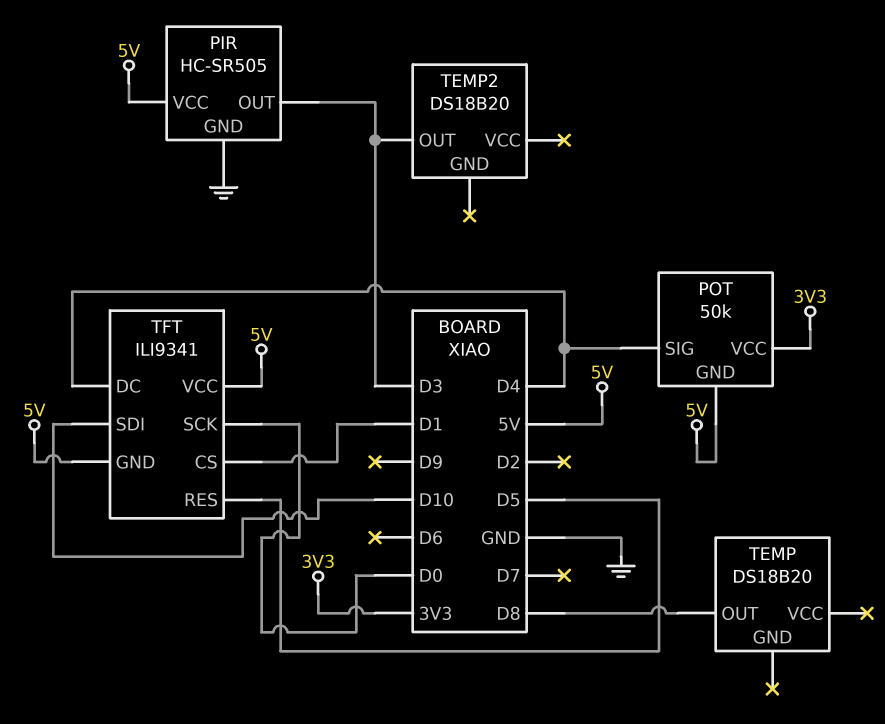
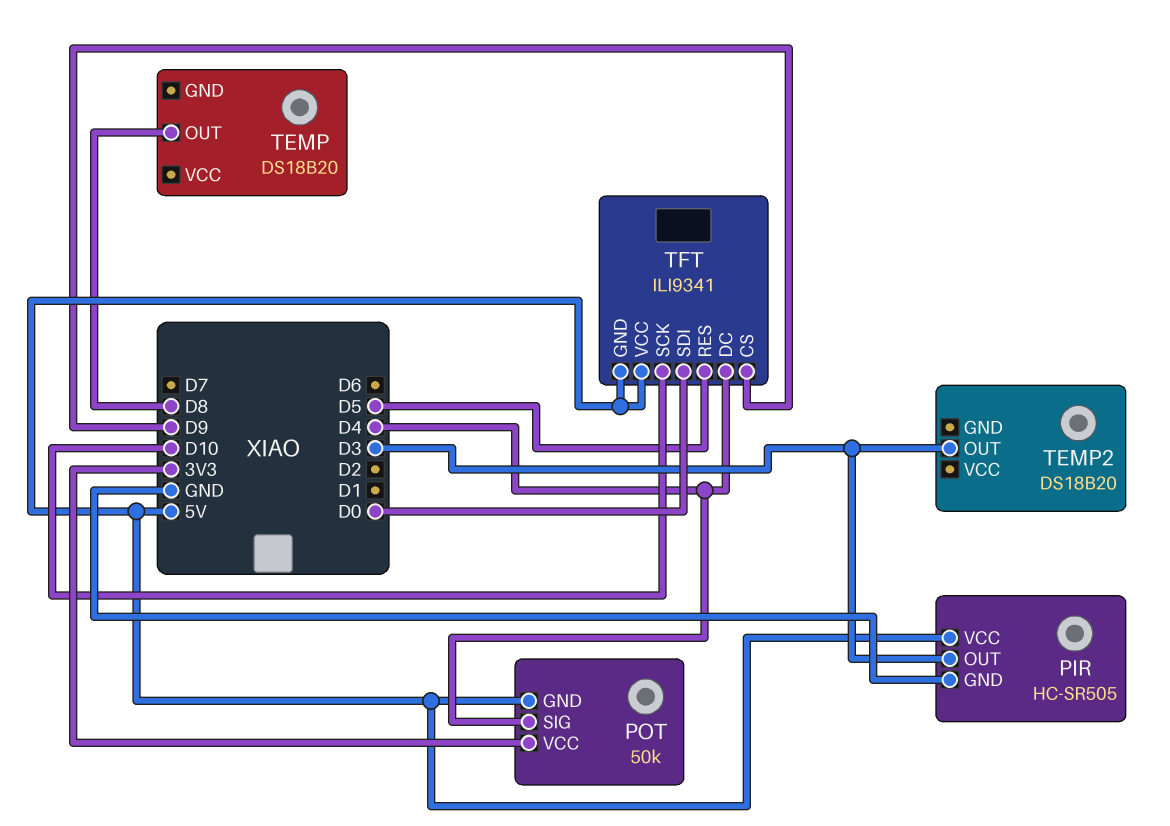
TFT pin CS: D1 -> D9
TFT pin SCK: D0 -> D10
TFT pin SDI: D10 -> D0

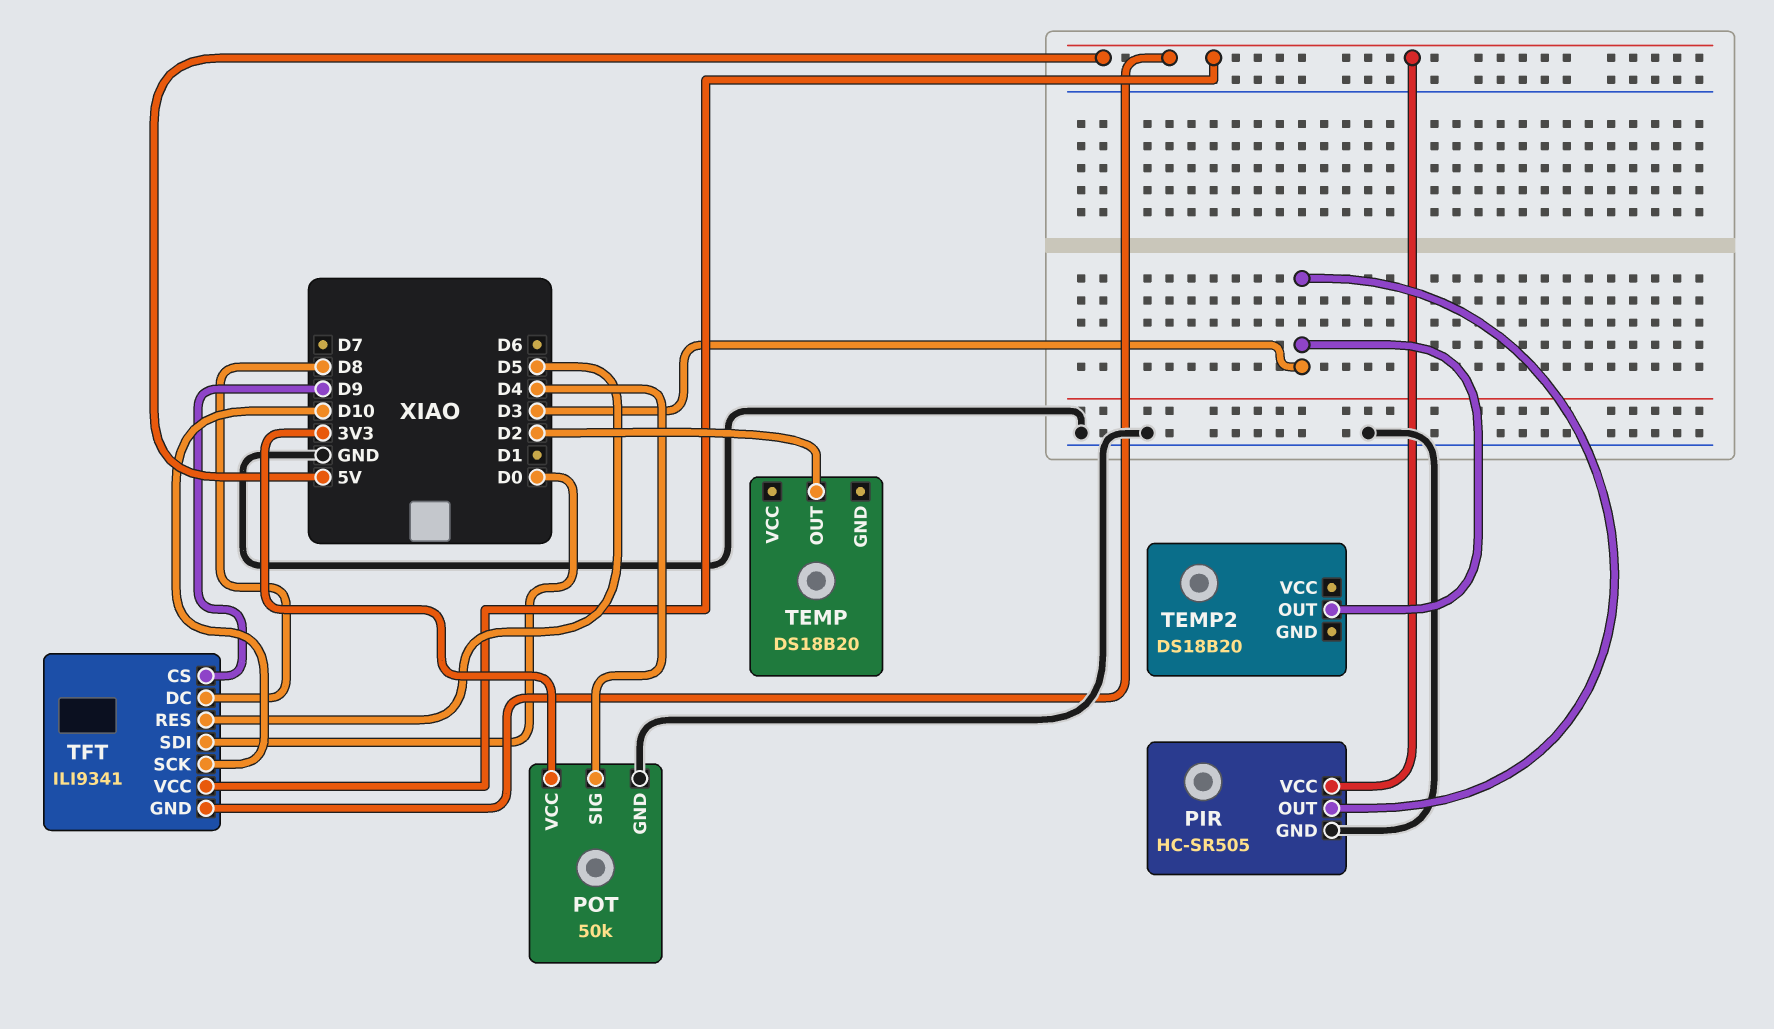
POT pin GND: 5V -> GND
TEMP pin OUT: D8 -> D2
TFT pin DC: D4 -> D8

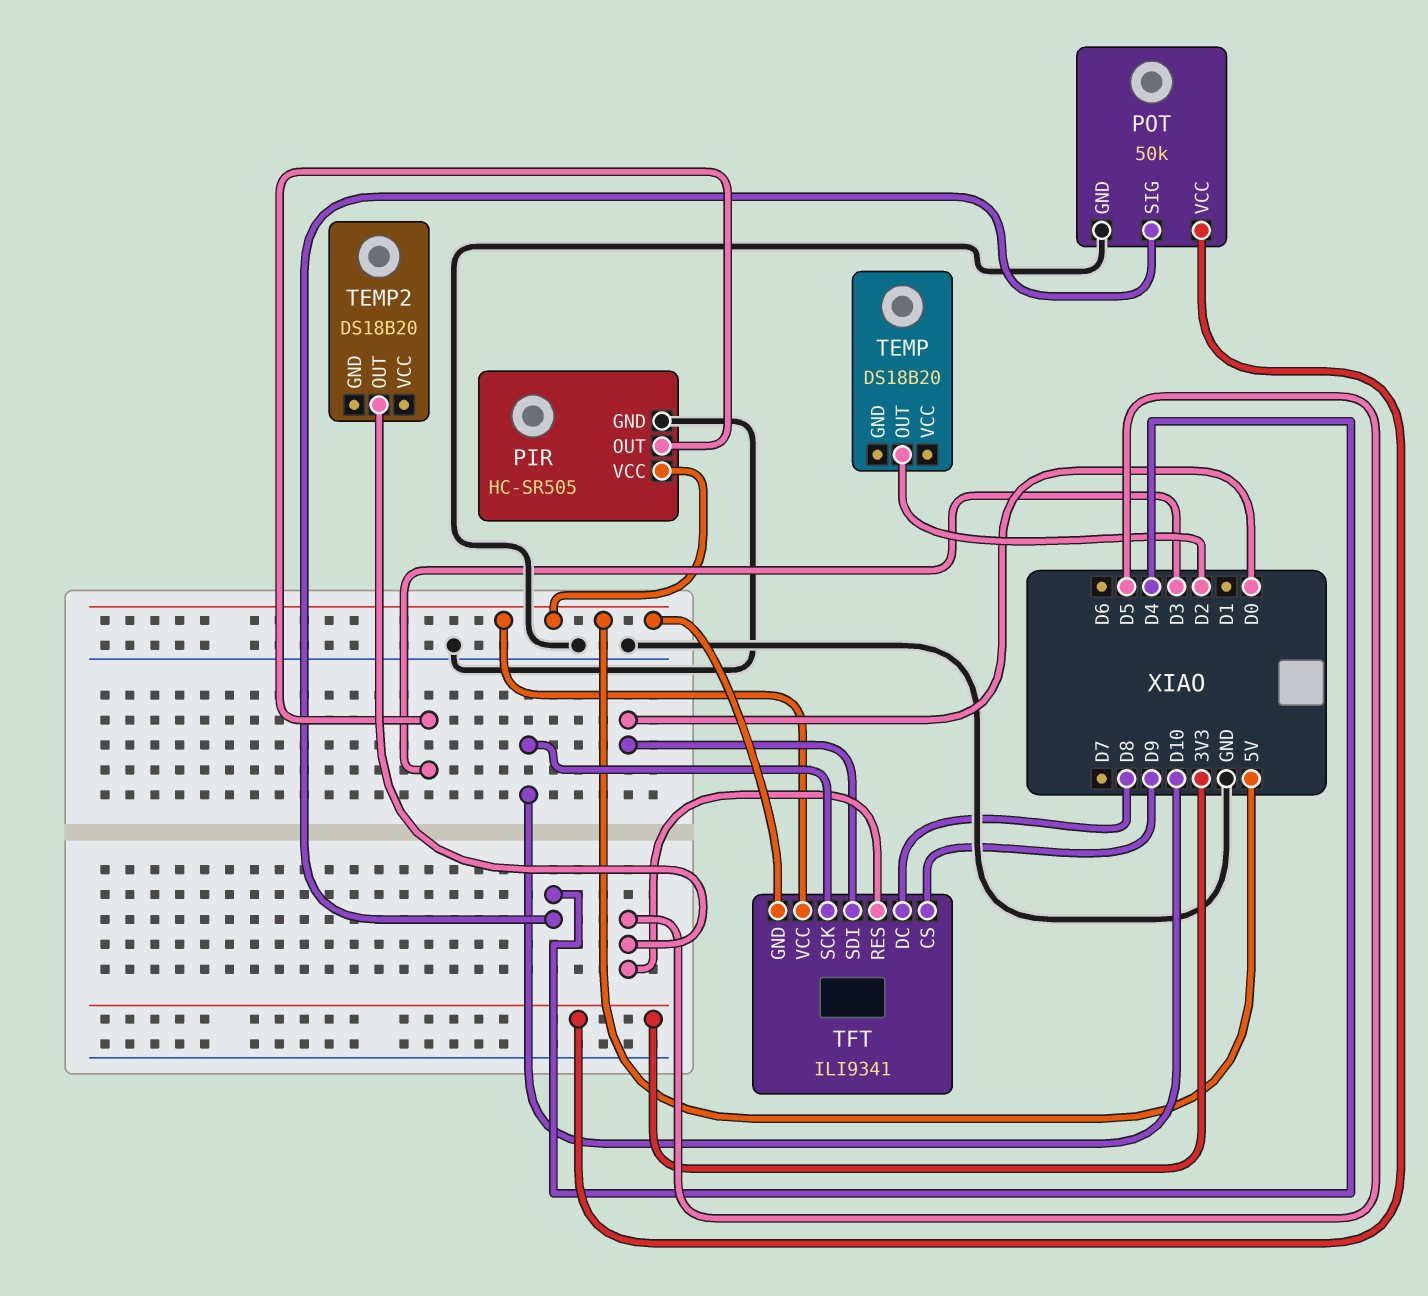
TEMP2 pin OUT: D3 -> D5

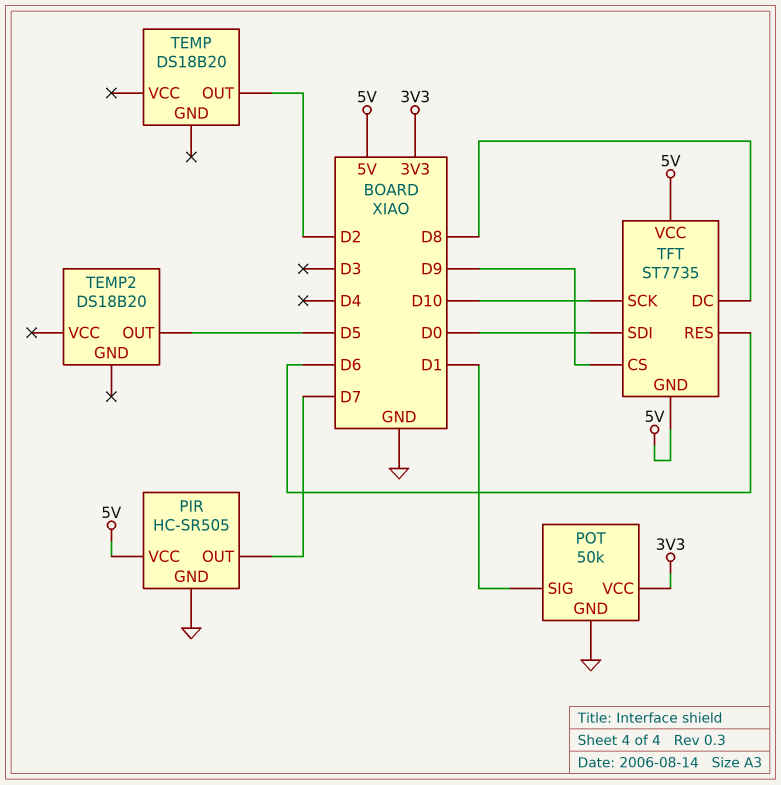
PIR pin OUT: D3 -> D7
POT pin SIG: D4 -> D1
TFT: ILI9341 -> ST7735
TFT pin RES: D5 -> D6

